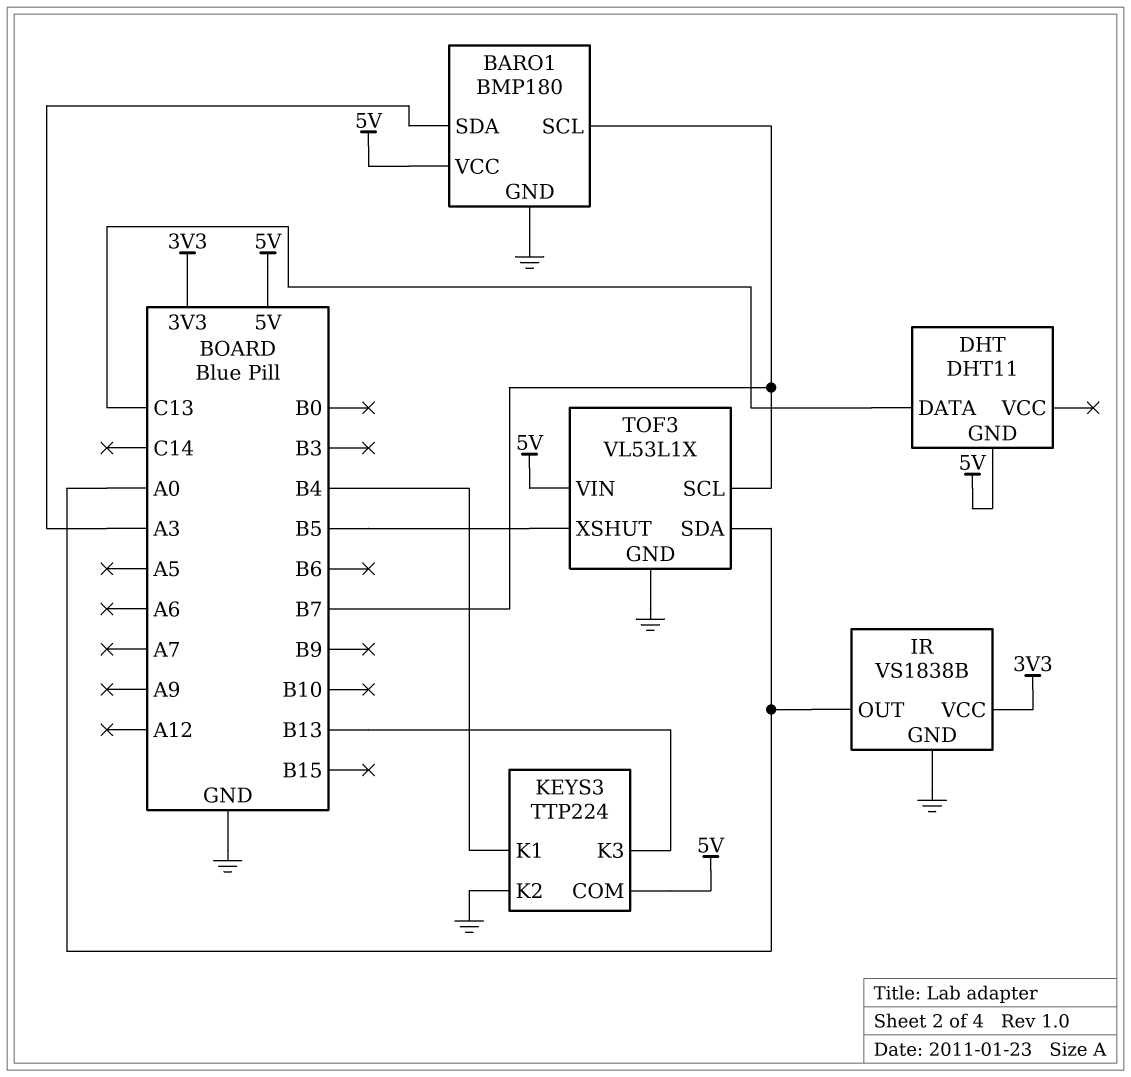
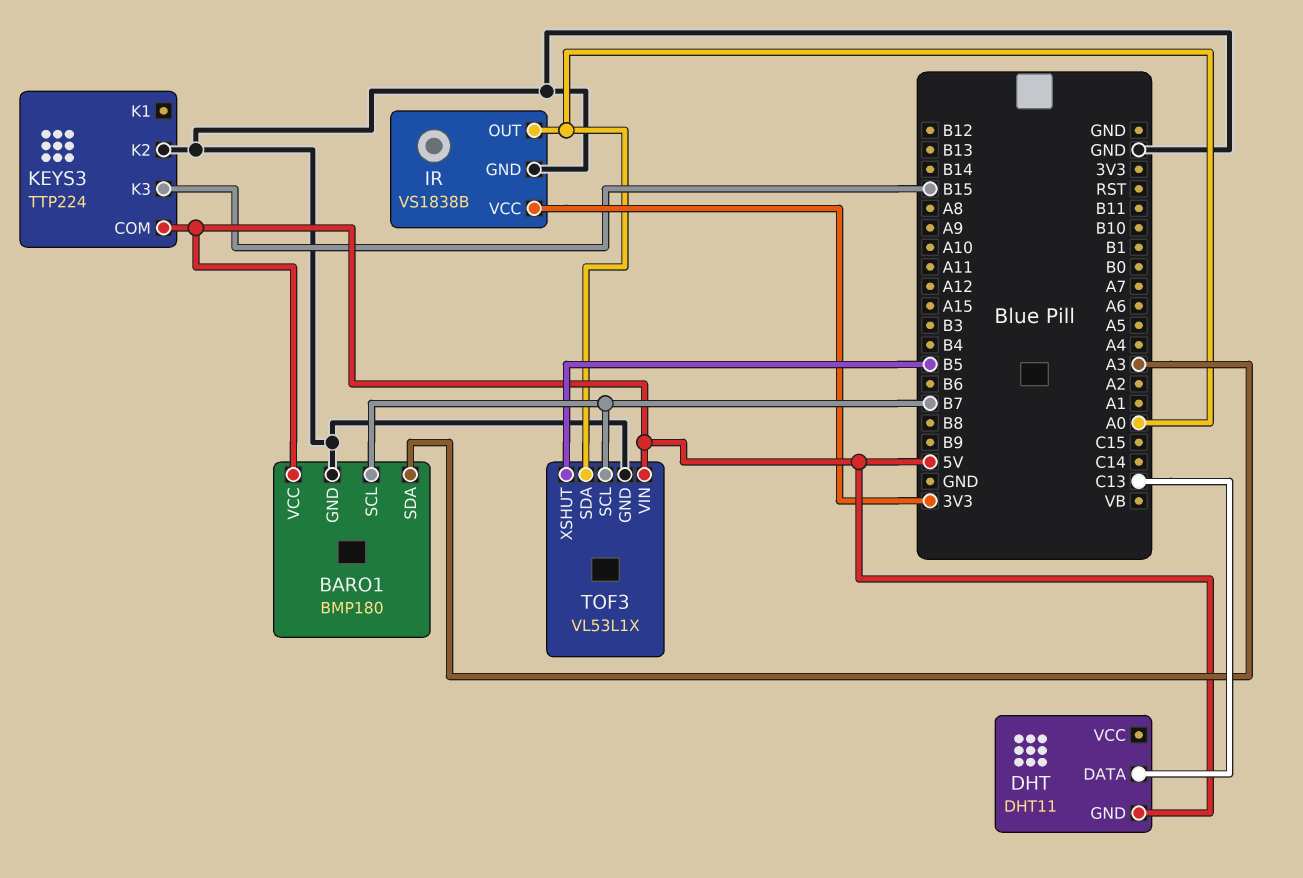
KEYS3 pin K1: B4 -> none
KEYS3 pin K3: B13 -> B15

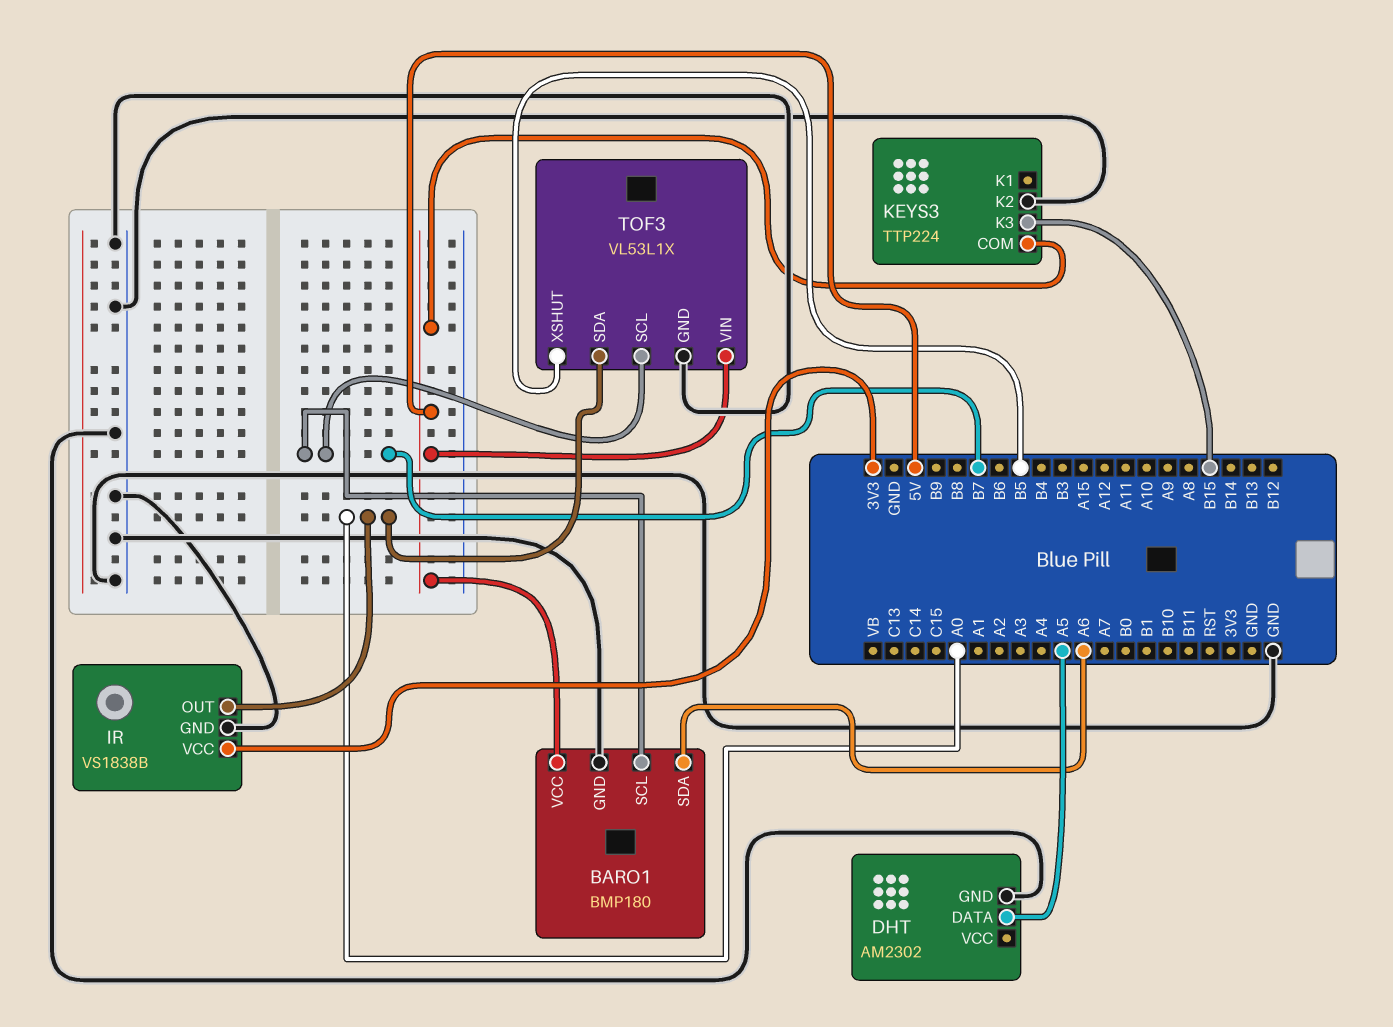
BARO1 pin SDA: A3 -> A6
DHT: DHT11 -> AM2302
DHT pin DATA: C13 -> A5
DHT pin GND: 5V -> GND

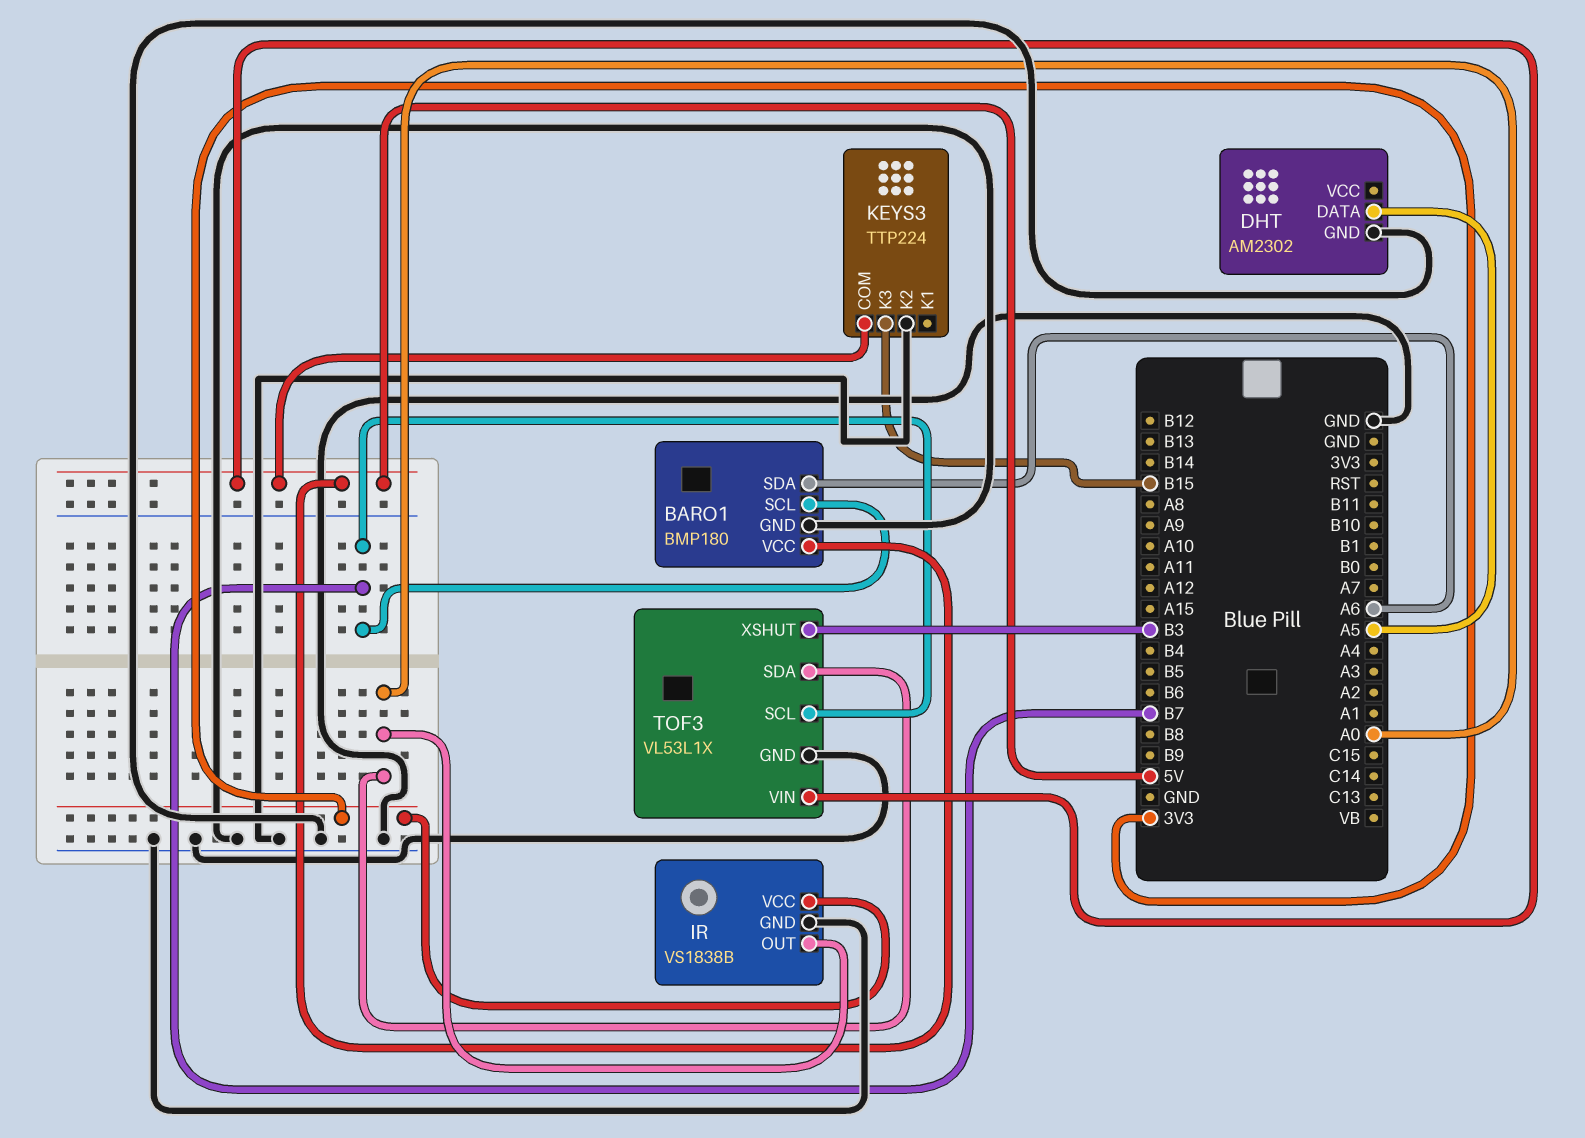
TOF3 pin XSHUT: B5 -> B3

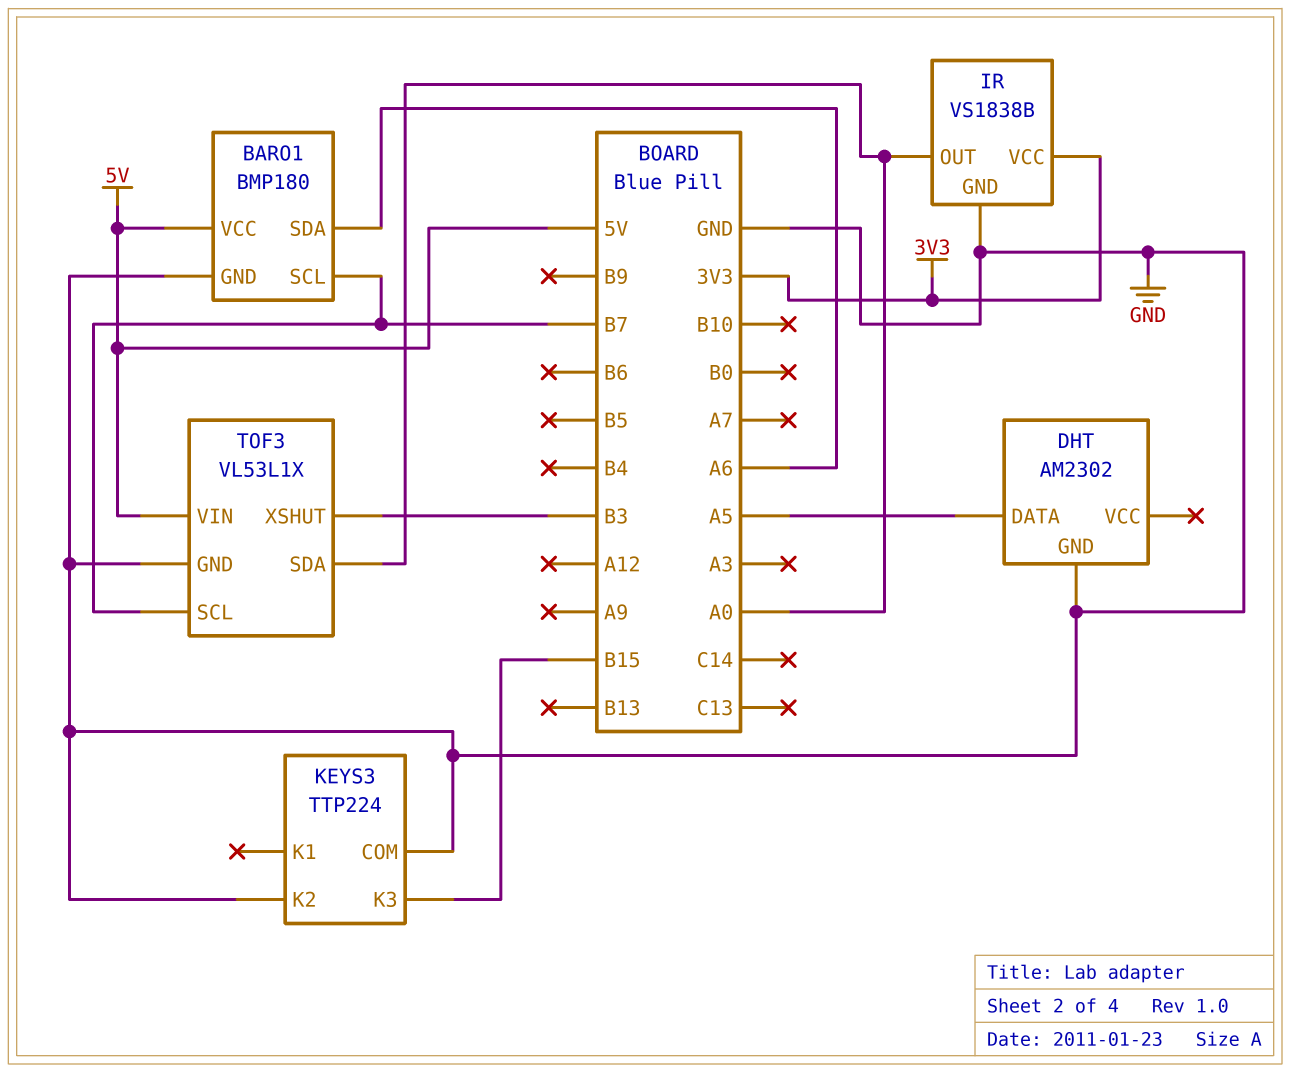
KEYS3 pin COM: 5V -> GND

